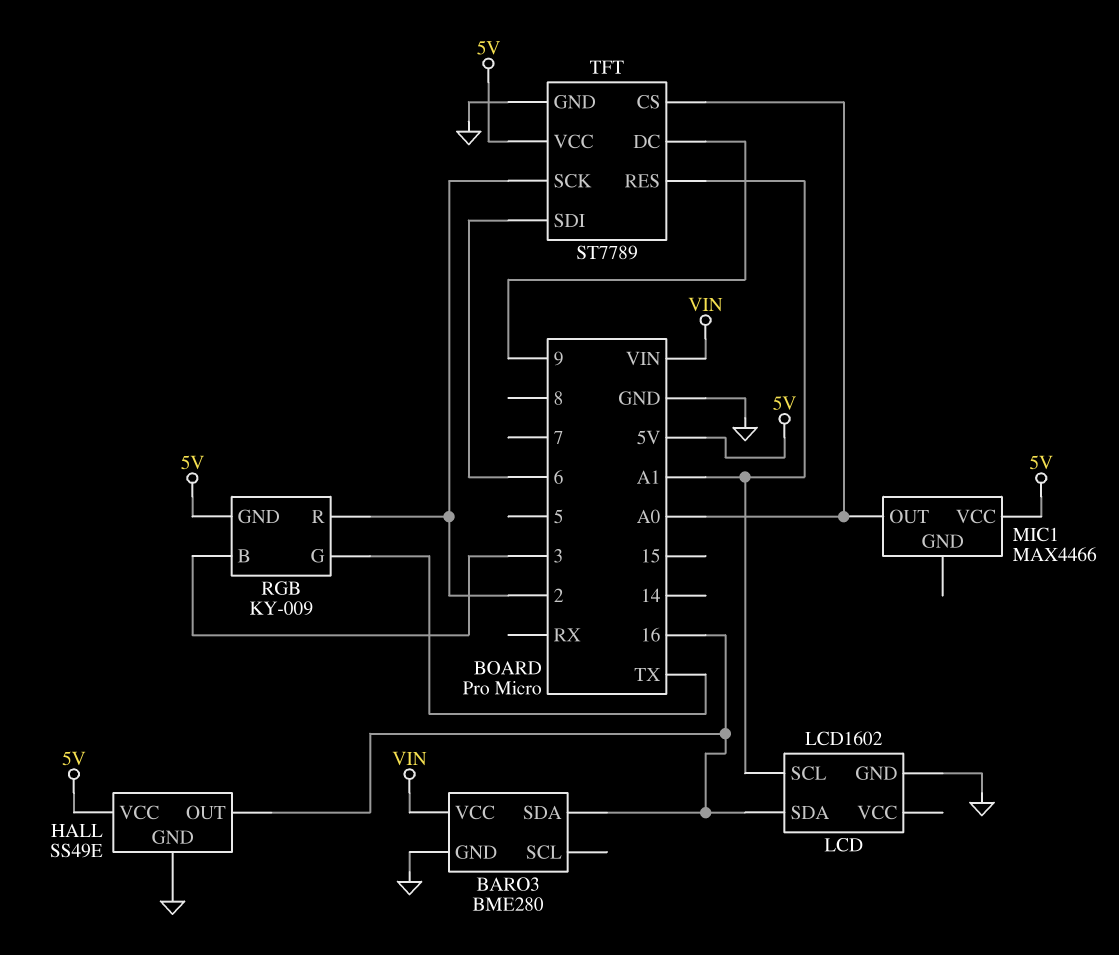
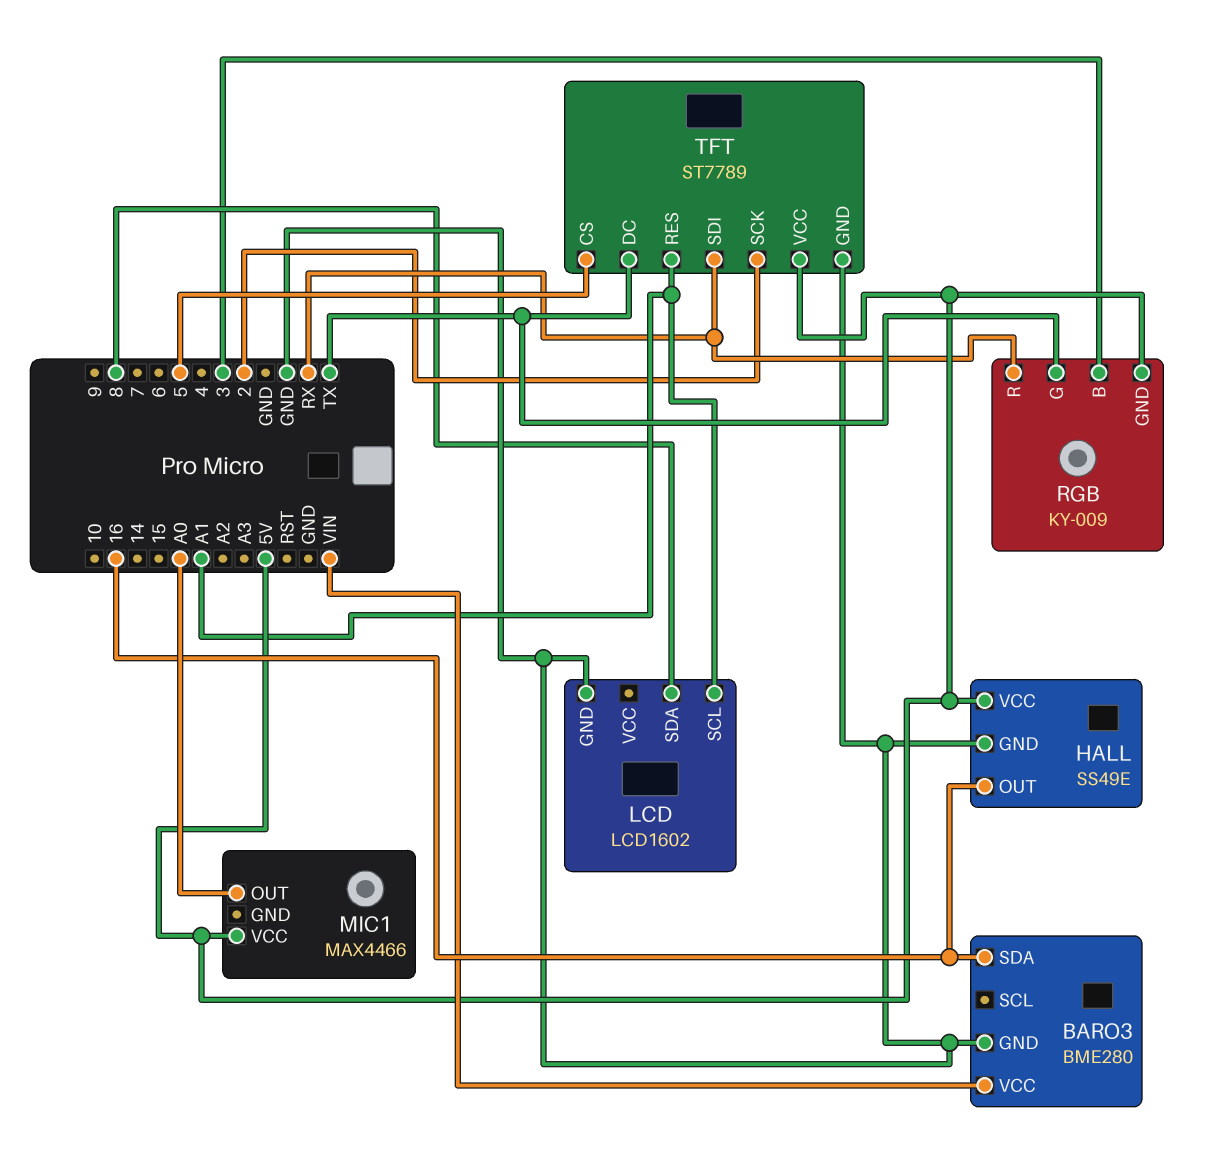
LCD pin SDA: 16 -> 8
RGB pin R: 2 -> RX
TFT pin CS: A0 -> 5
TFT pin DC: 9 -> TX
TFT pin SDI: 6 -> RX

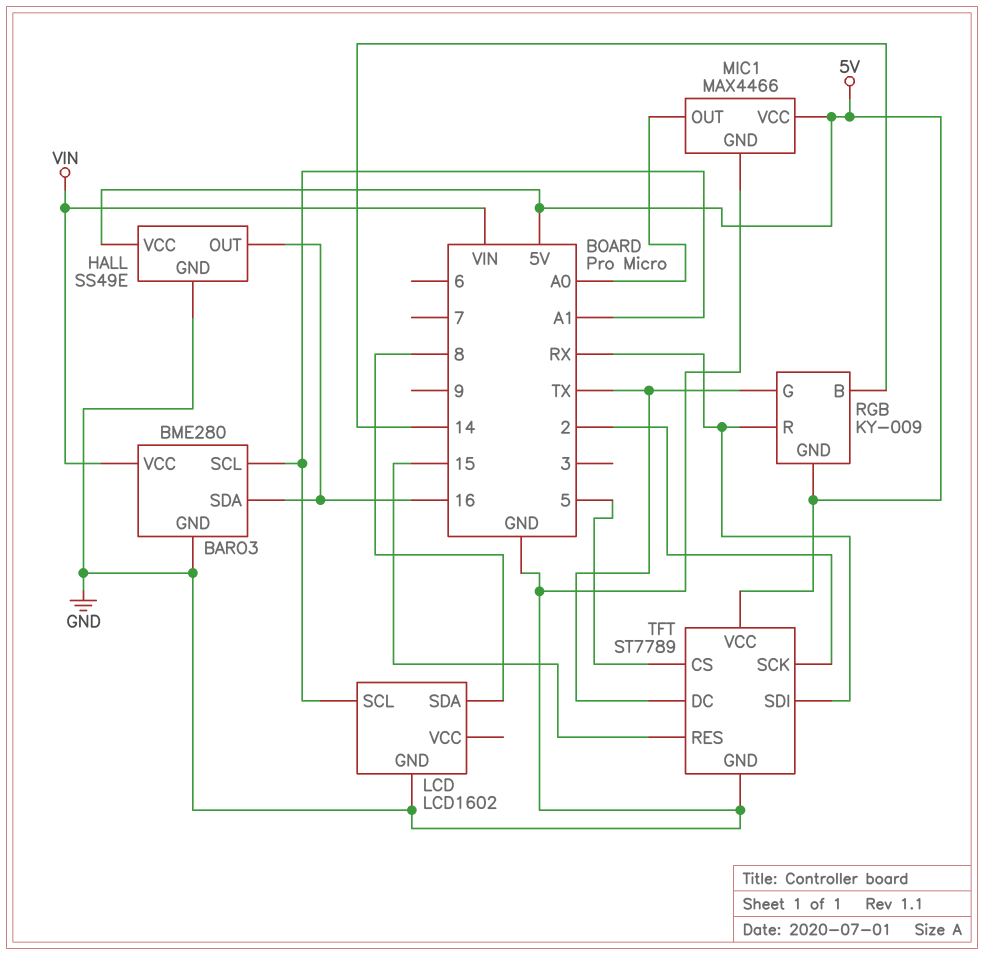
BARO3 pin SCL: none -> A1
MIC1 pin GND: none -> GND
RGB pin B: 3 -> 14
TFT pin RES: A1 -> 15

